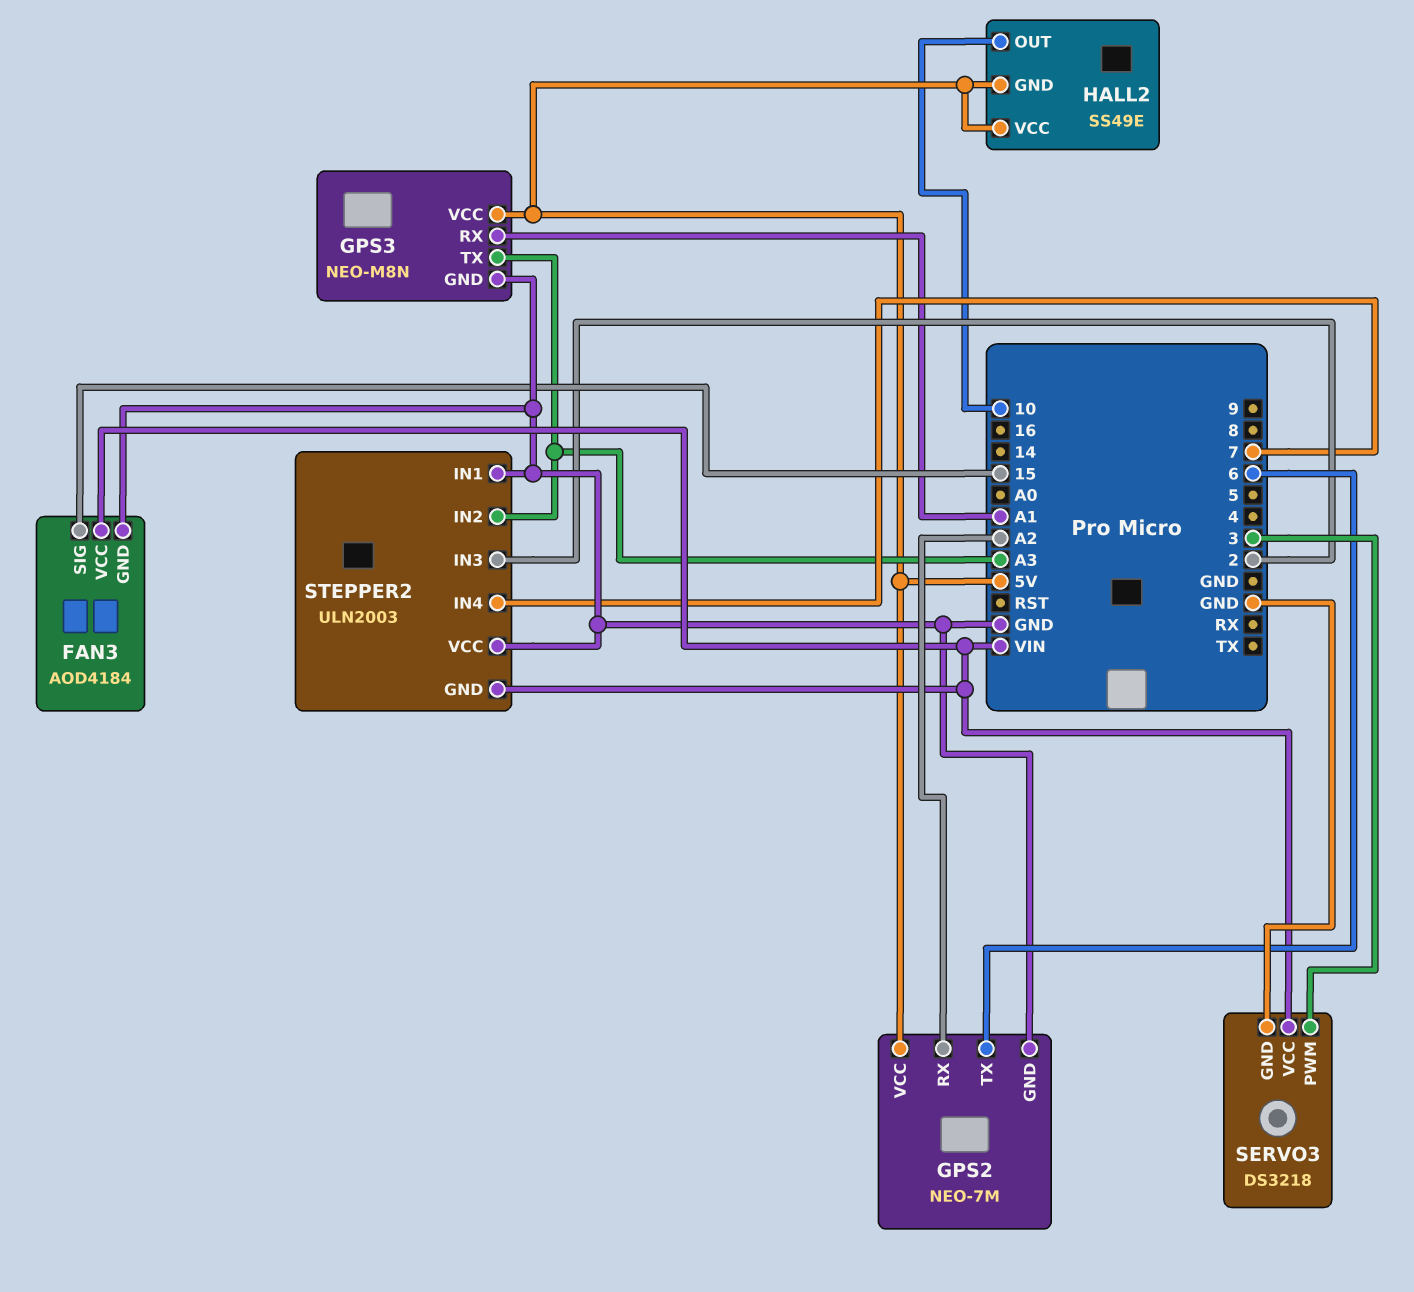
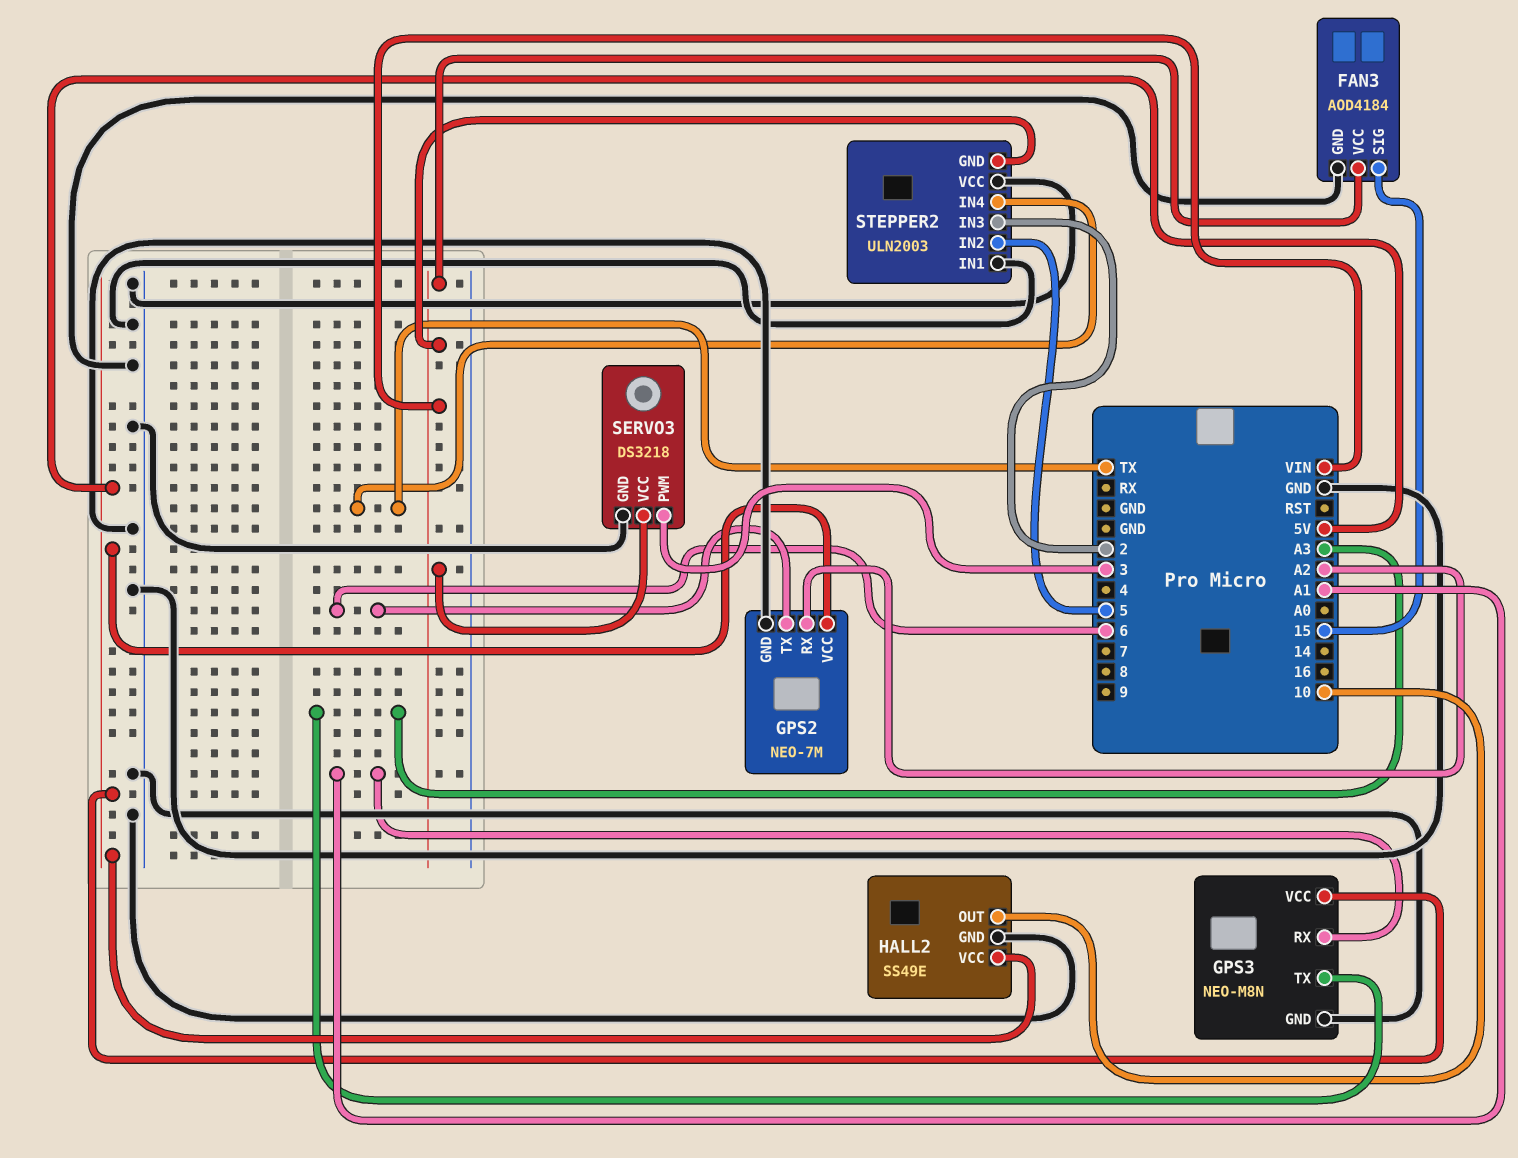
HALL2 pin GND: 5V -> GND
STEPPER2 pin IN2: A3 -> 5
STEPPER2 pin IN4: 7 -> TX

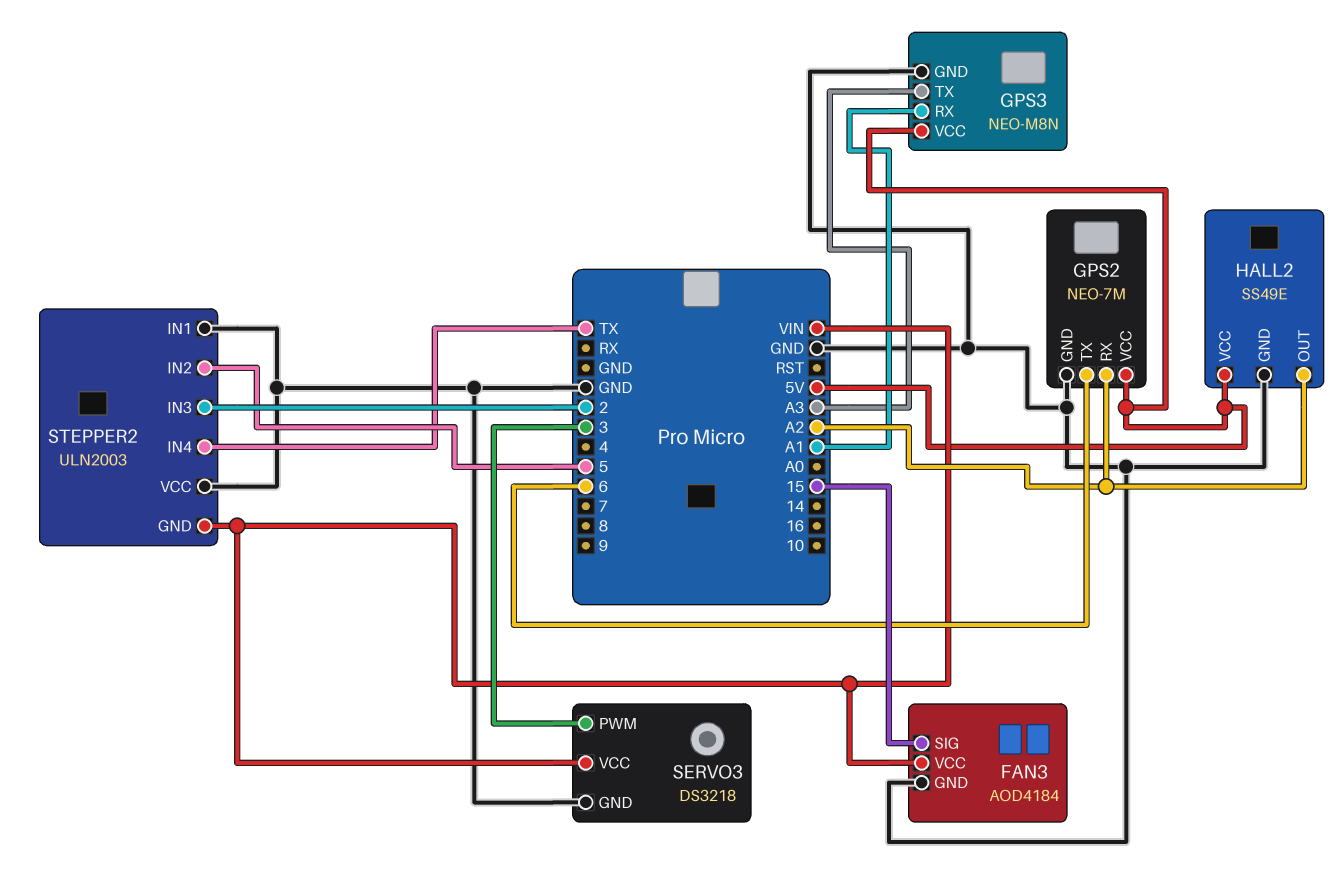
HALL2 pin OUT: 10 -> A2

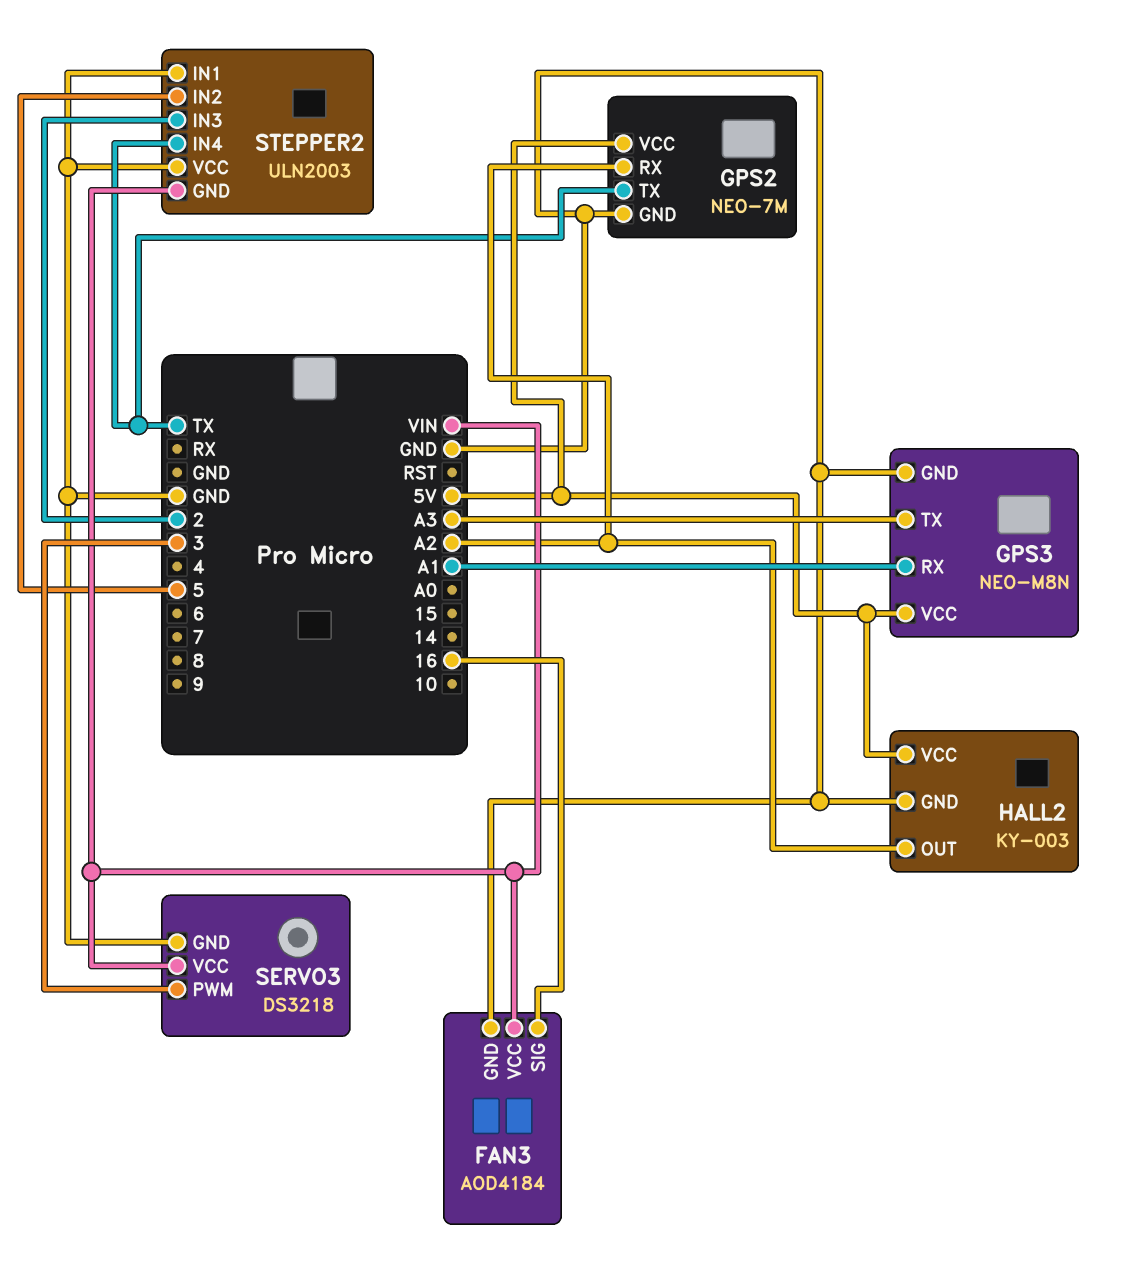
FAN3 pin SIG: 15 -> 16
GPS2 pin TX: 6 -> TX
HALL2: SS49E -> KY-003

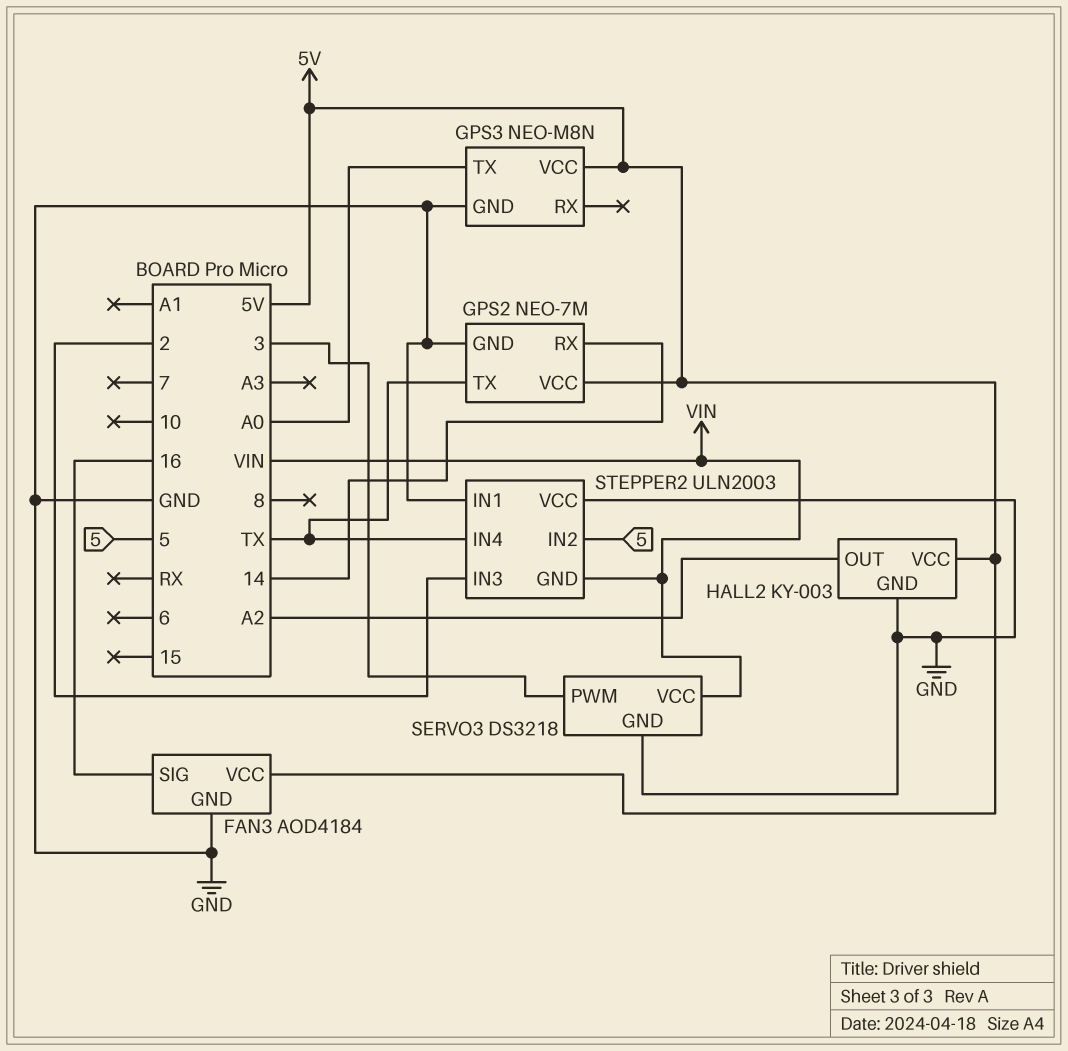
FAN3 pin VCC: VIN -> 5V
GPS2 pin RX: A2 -> 14
GPS3 pin RX: A1 -> none
GPS3 pin TX: A3 -> A0

